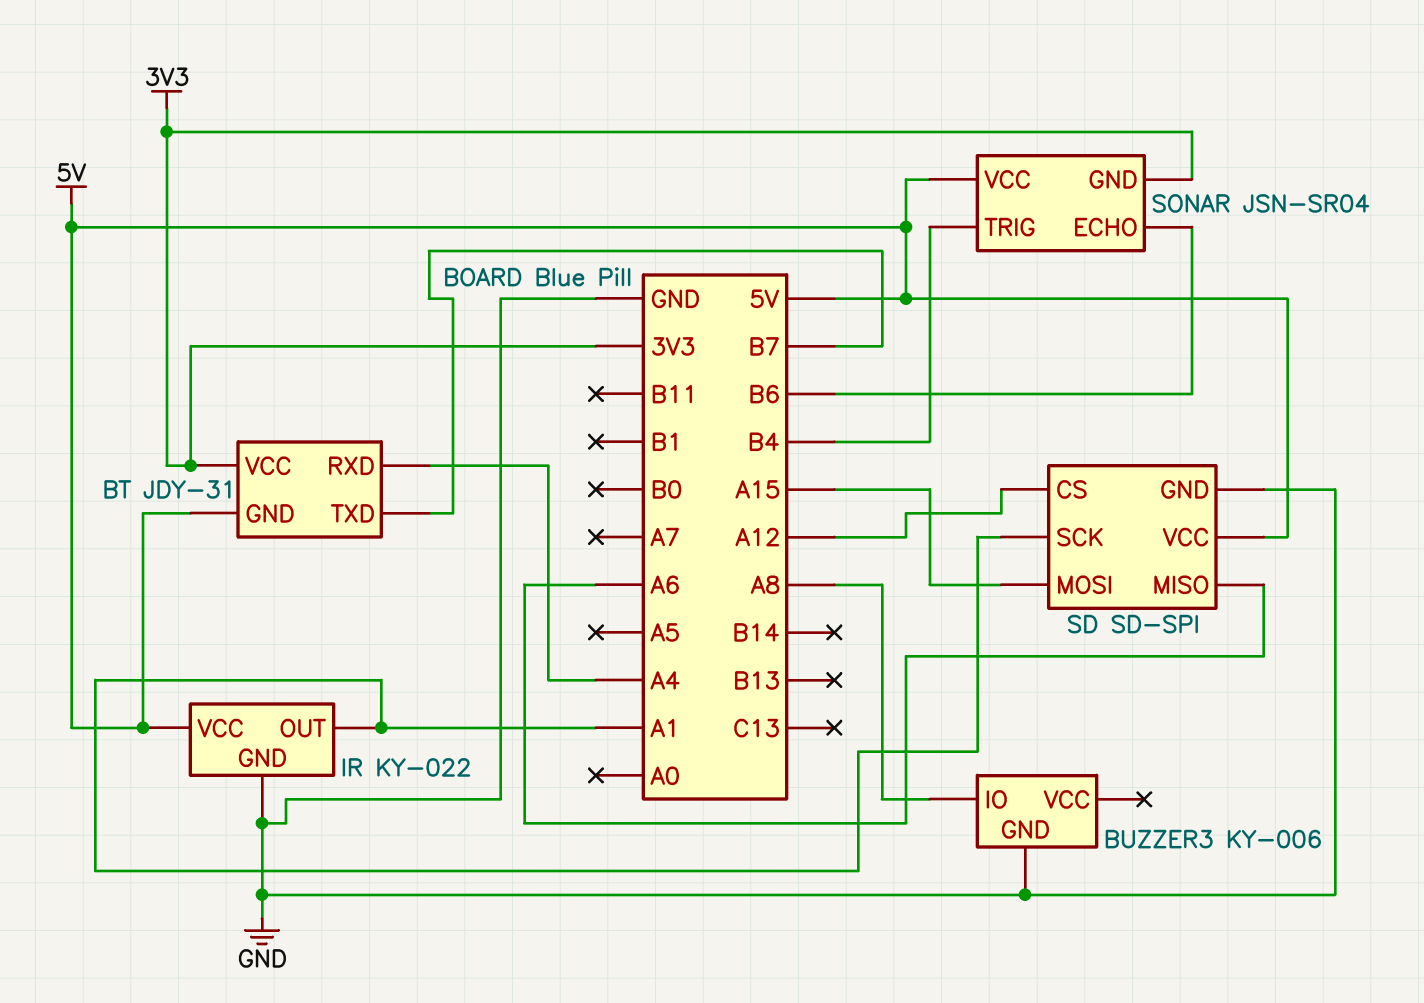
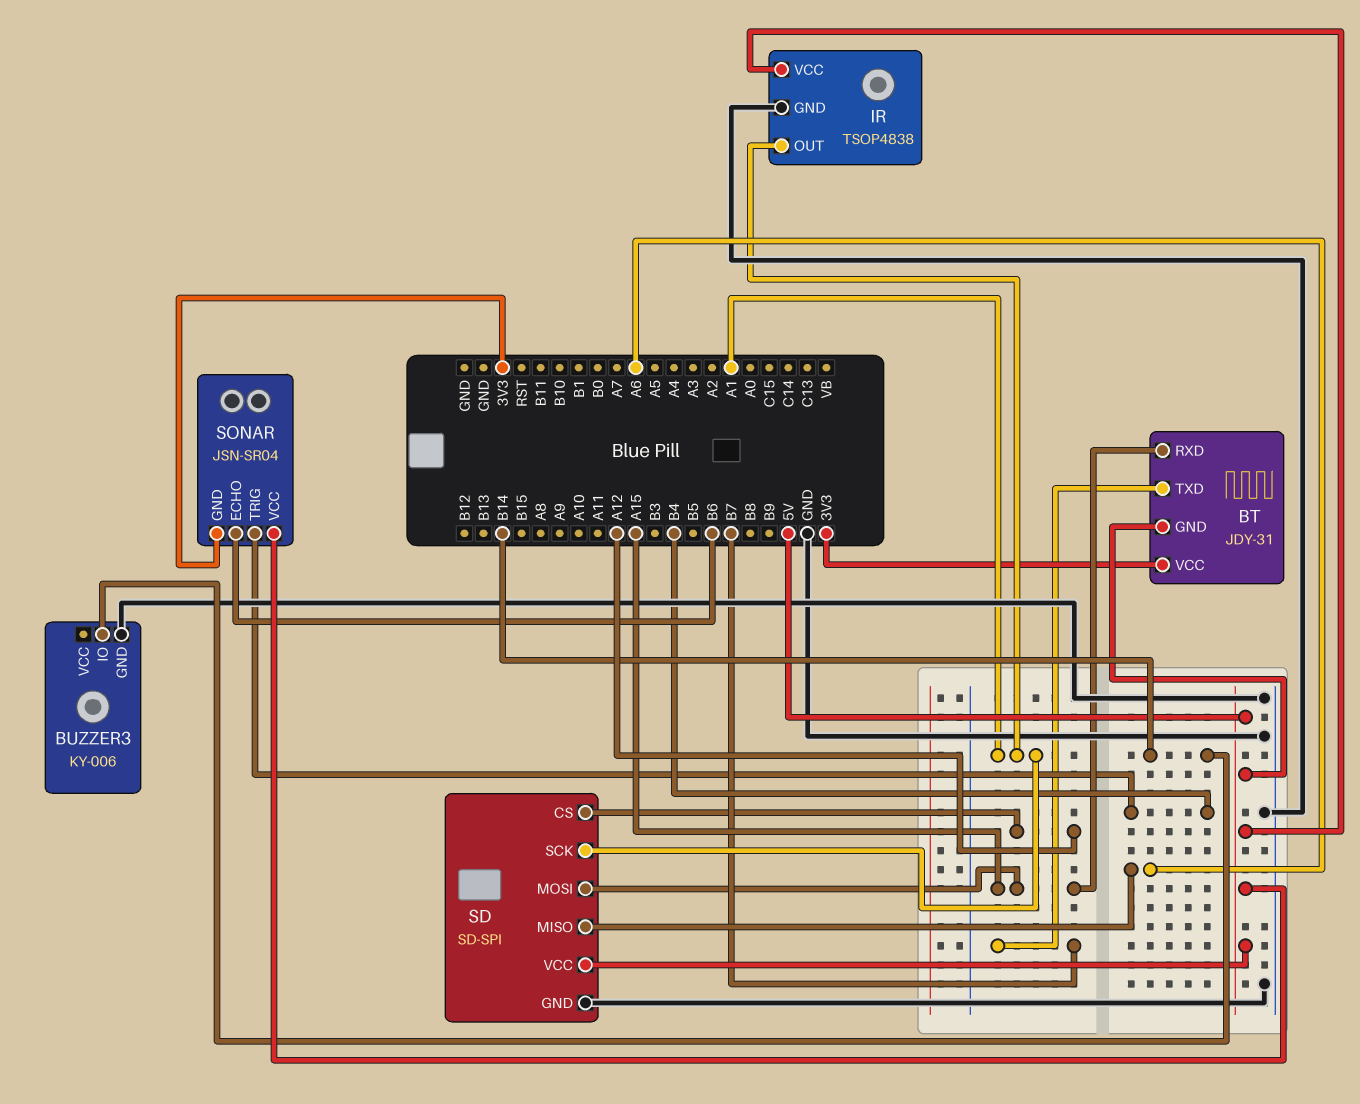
BT pin RXD: A4 -> A15
BUZZER3 pin IO: A8 -> B14
IR: KY-022 -> TSOP4838

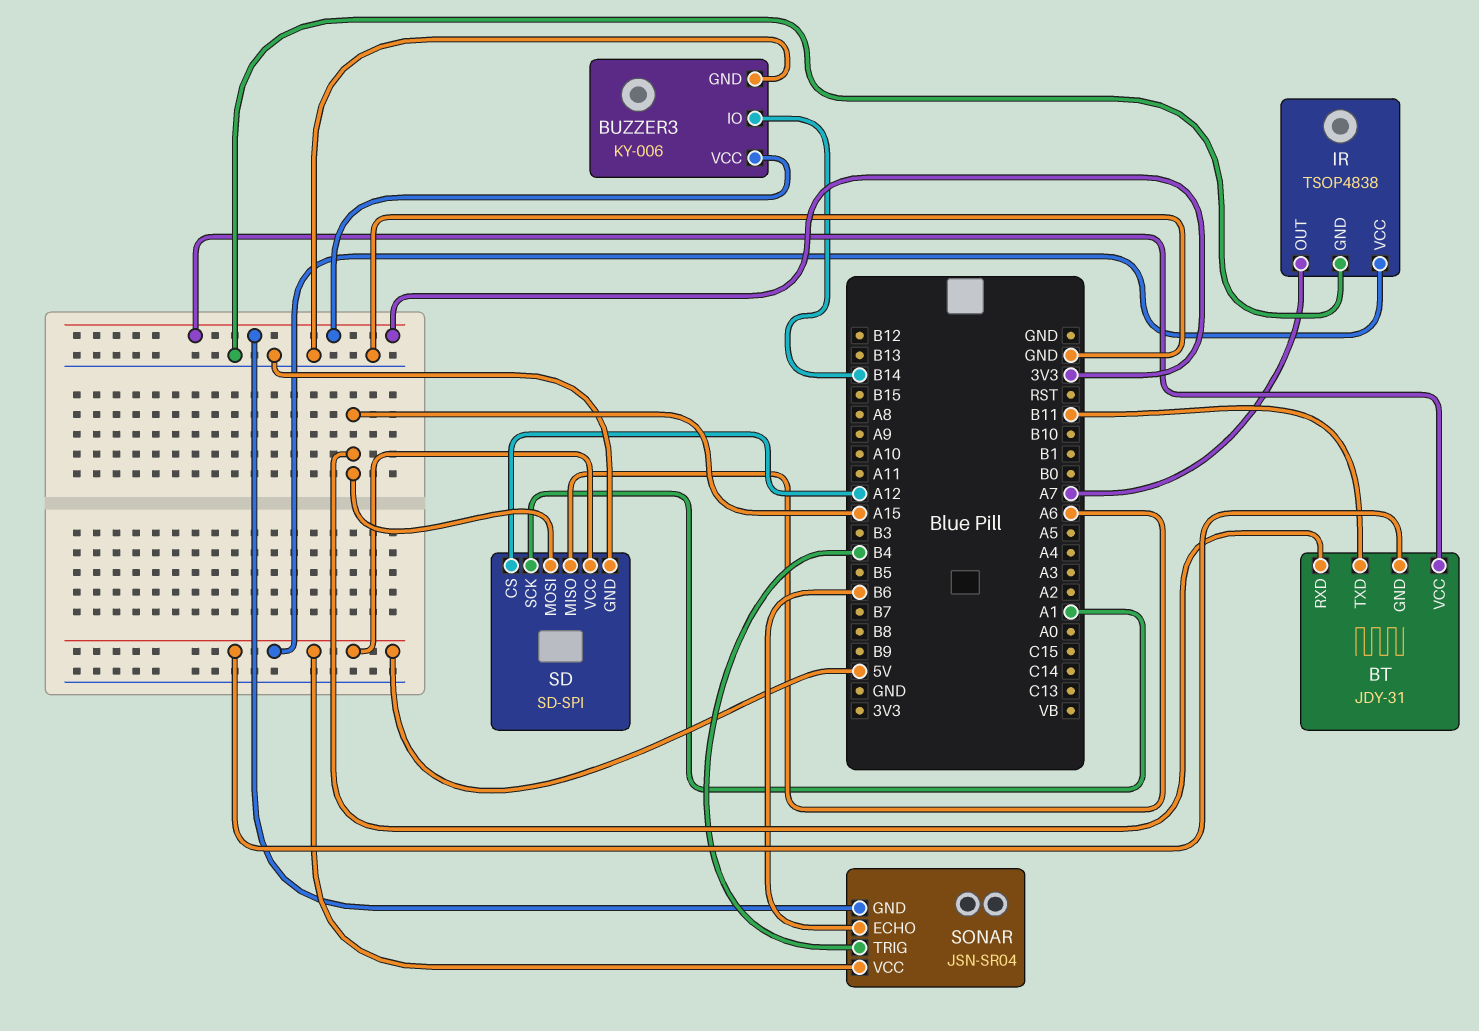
BT pin TXD: B7 -> B11
BUZZER3 pin VCC: none -> 3V3
IR pin OUT: A1 -> A7

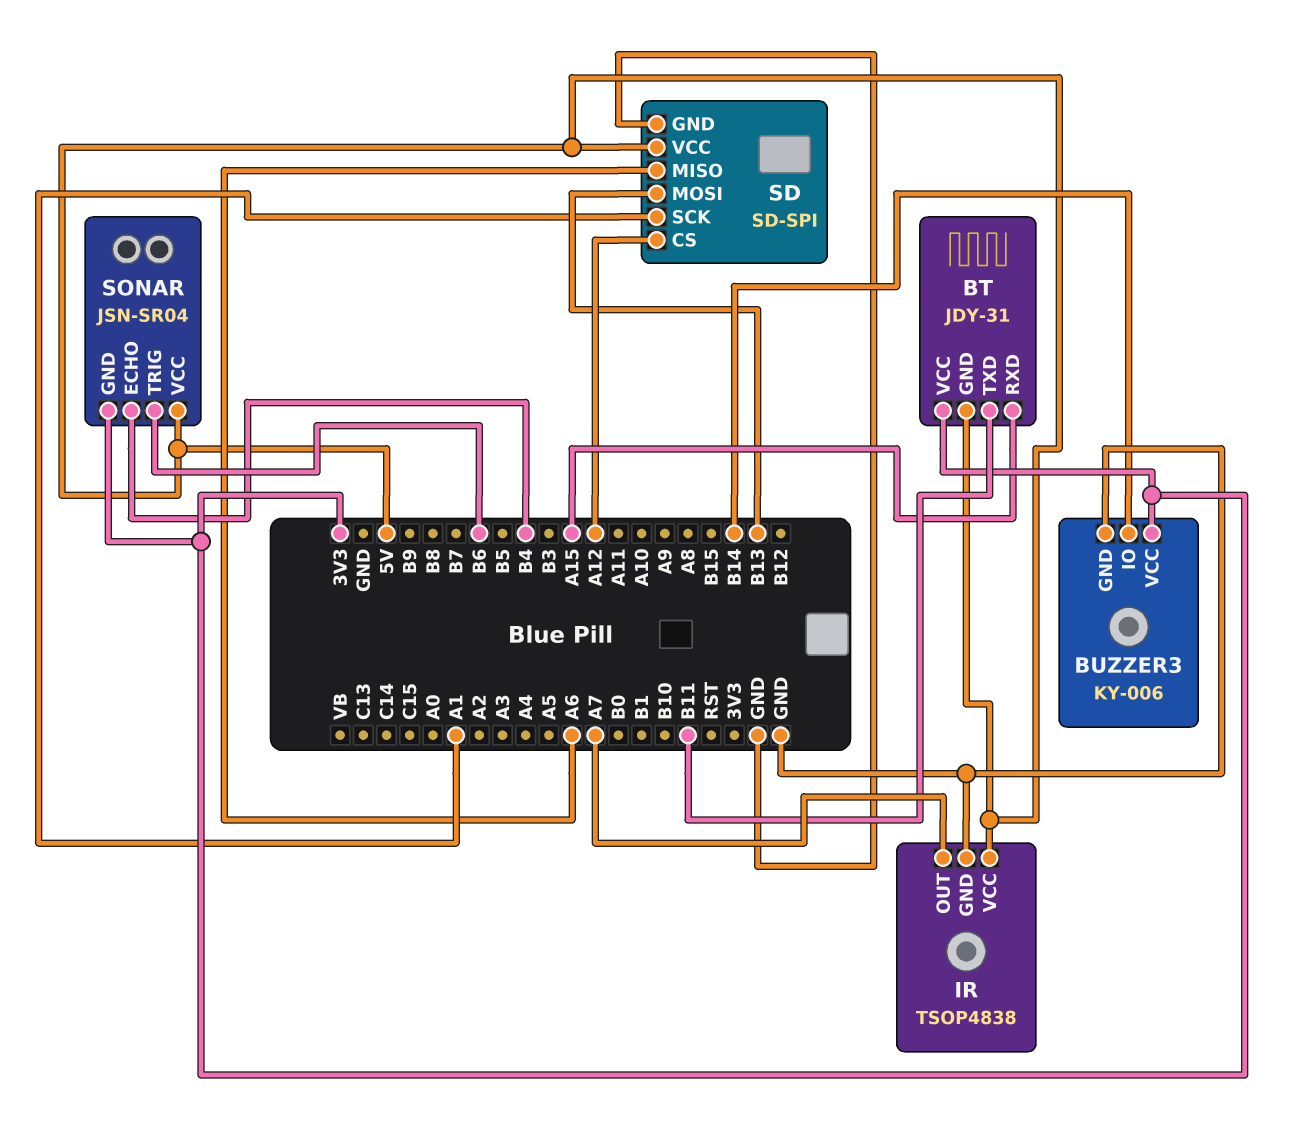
SD pin MOSI: A15 -> B13
SONAR pin ECHO: B6 -> B4
SONAR pin TRIG: B4 -> B6

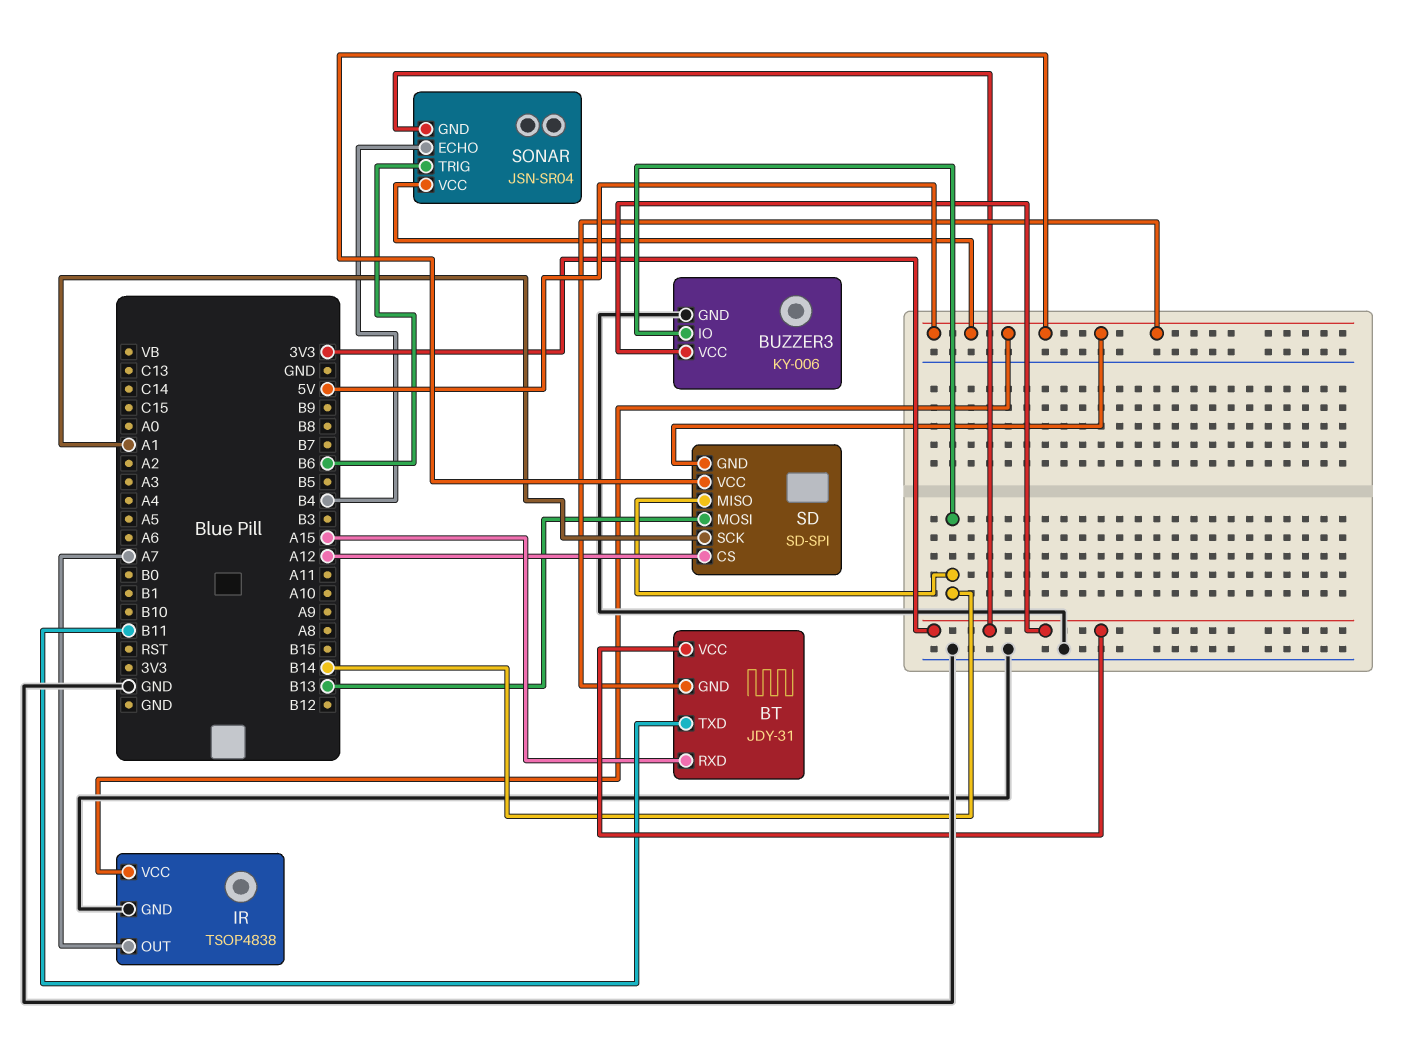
SD pin GND: GND -> 5V
SD pin MISO: A6 -> B14

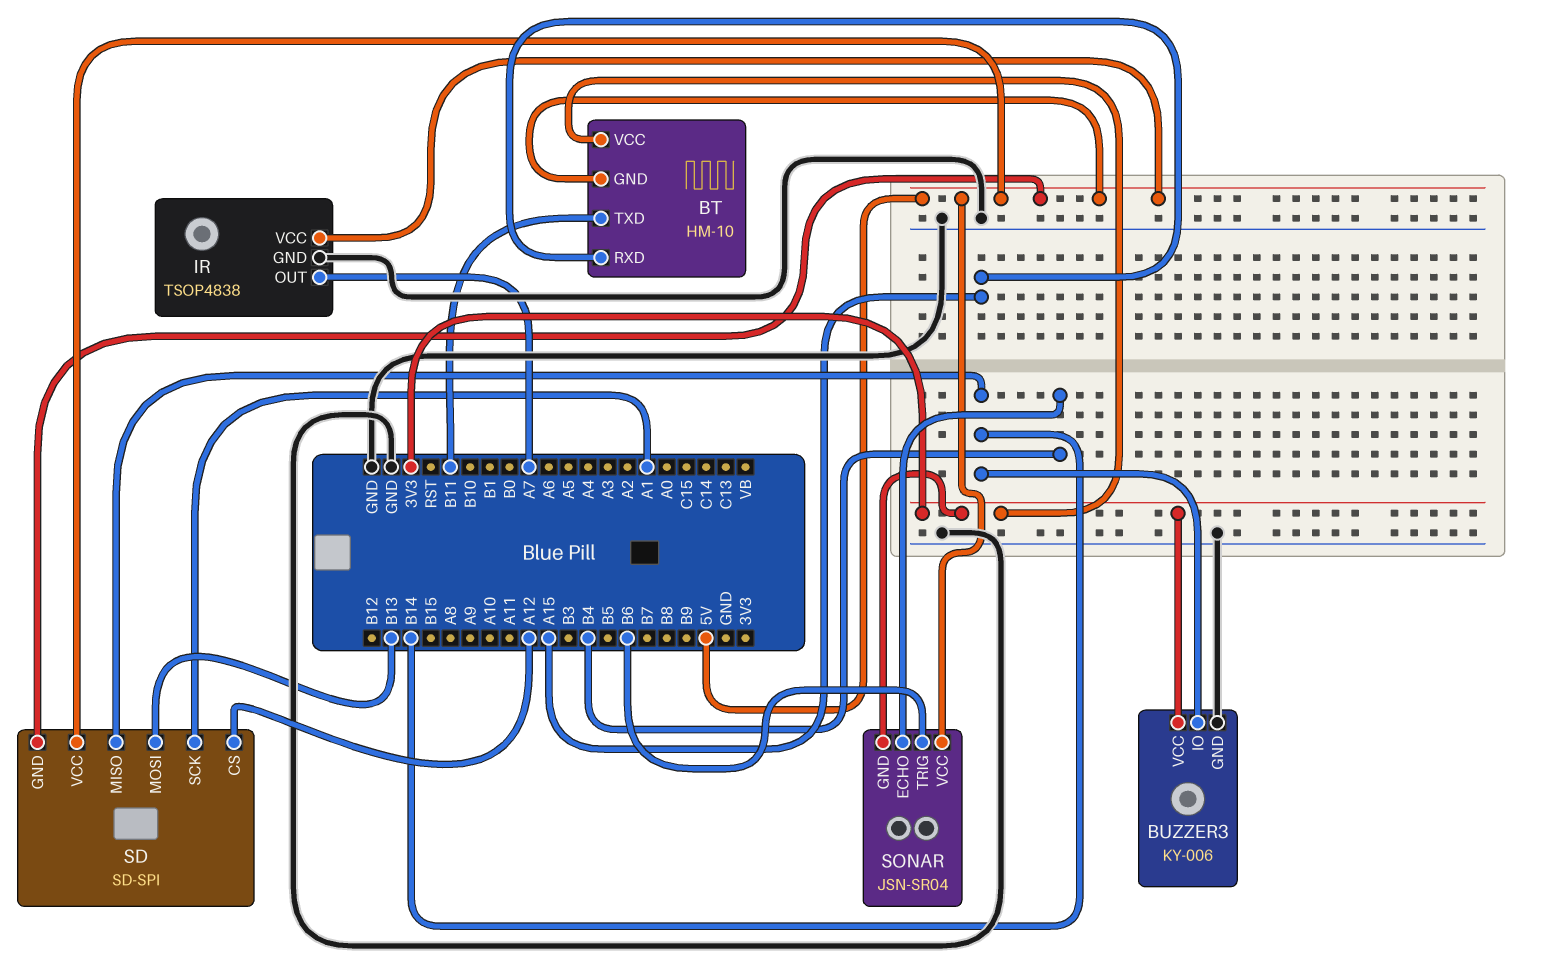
BT: JDY-31 -> HM-10

